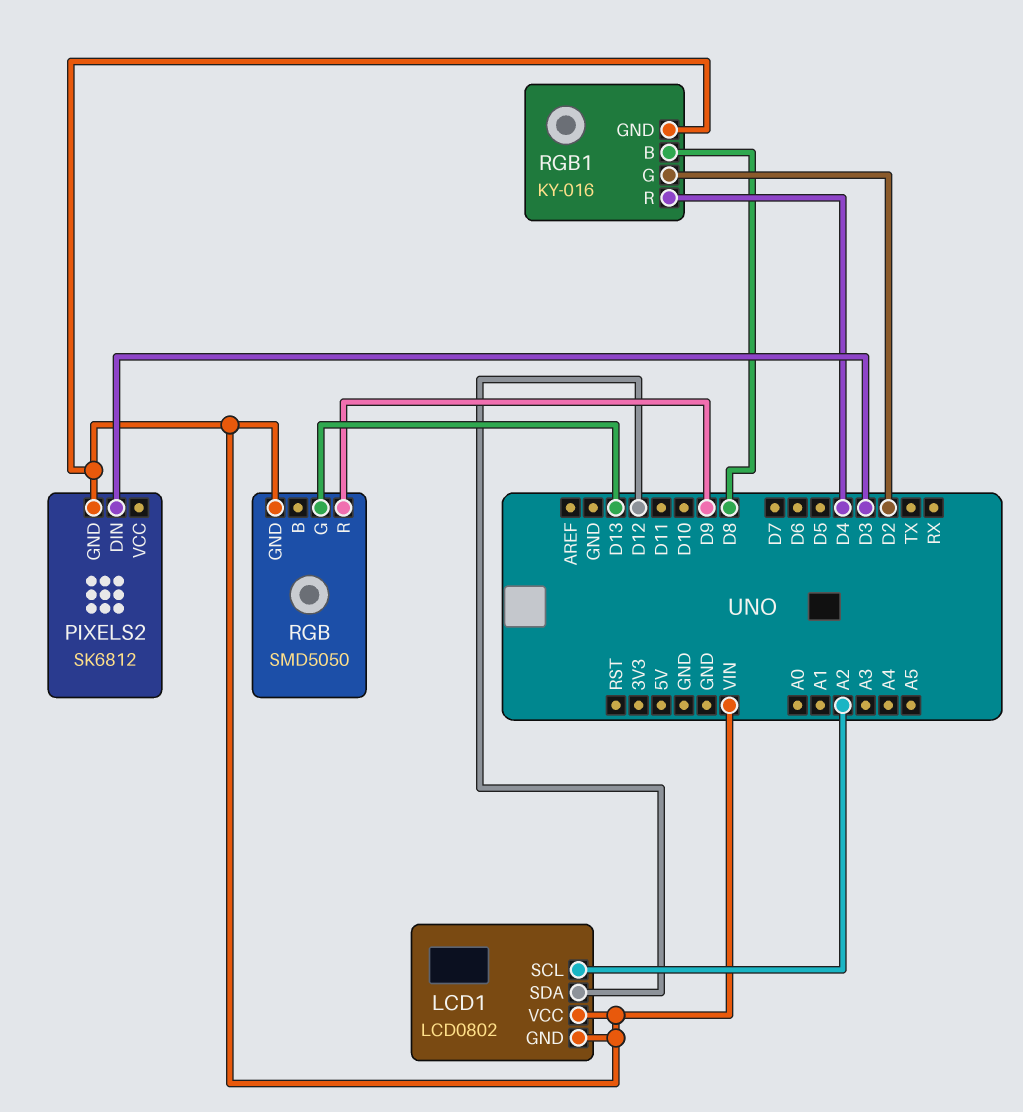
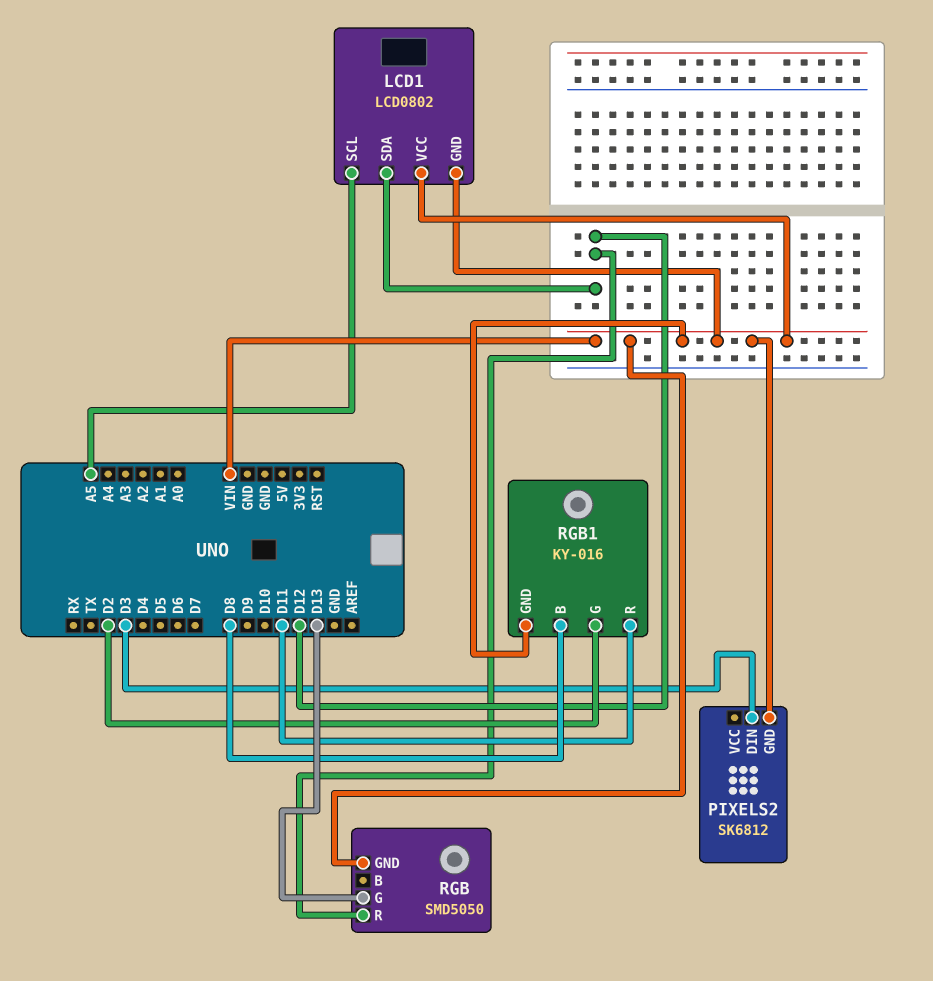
LCD1 pin SCL: A2 -> A5
RGB pin R: D9 -> D12
RGB1 pin R: D4 -> D11

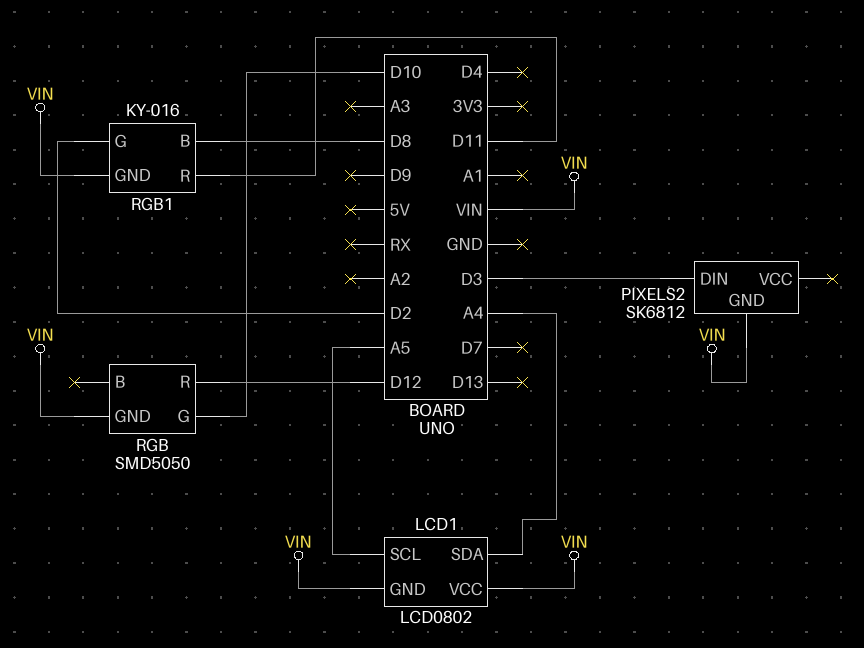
LCD1 pin SDA: D12 -> A4
RGB pin G: D13 -> D10

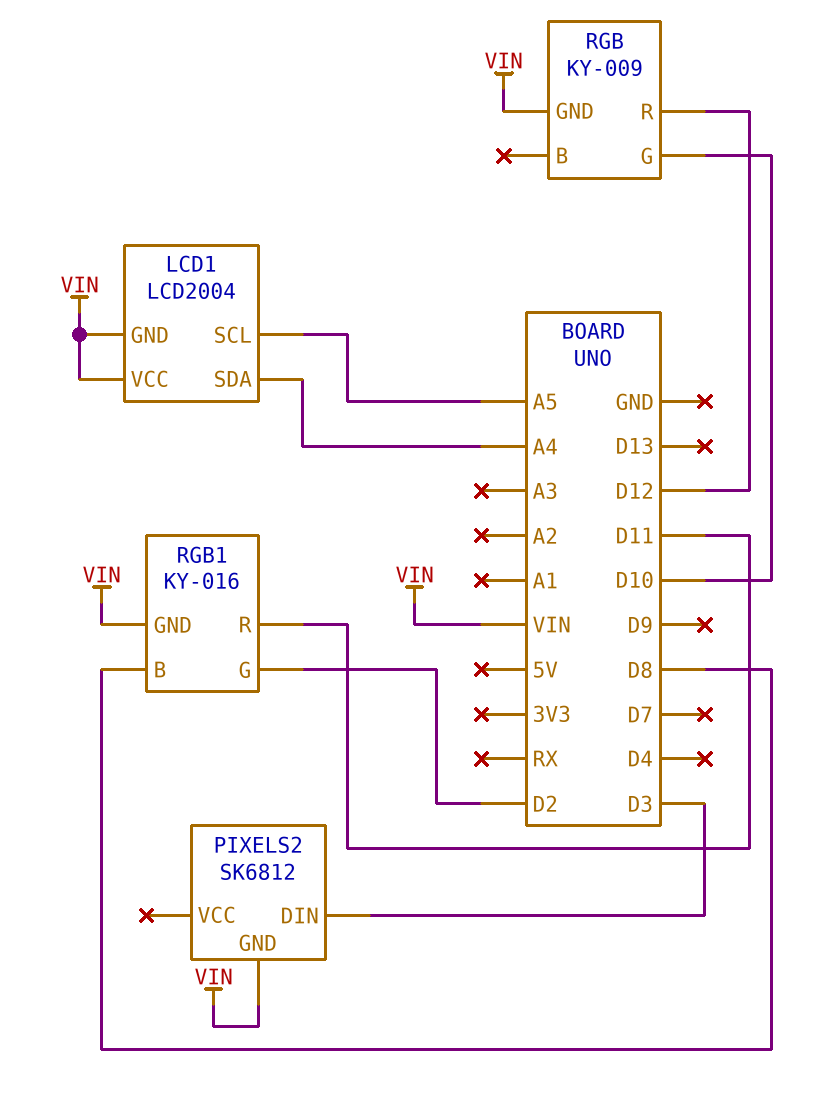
LCD1: LCD0802 -> LCD2004
RGB: SMD5050 -> KY-009

